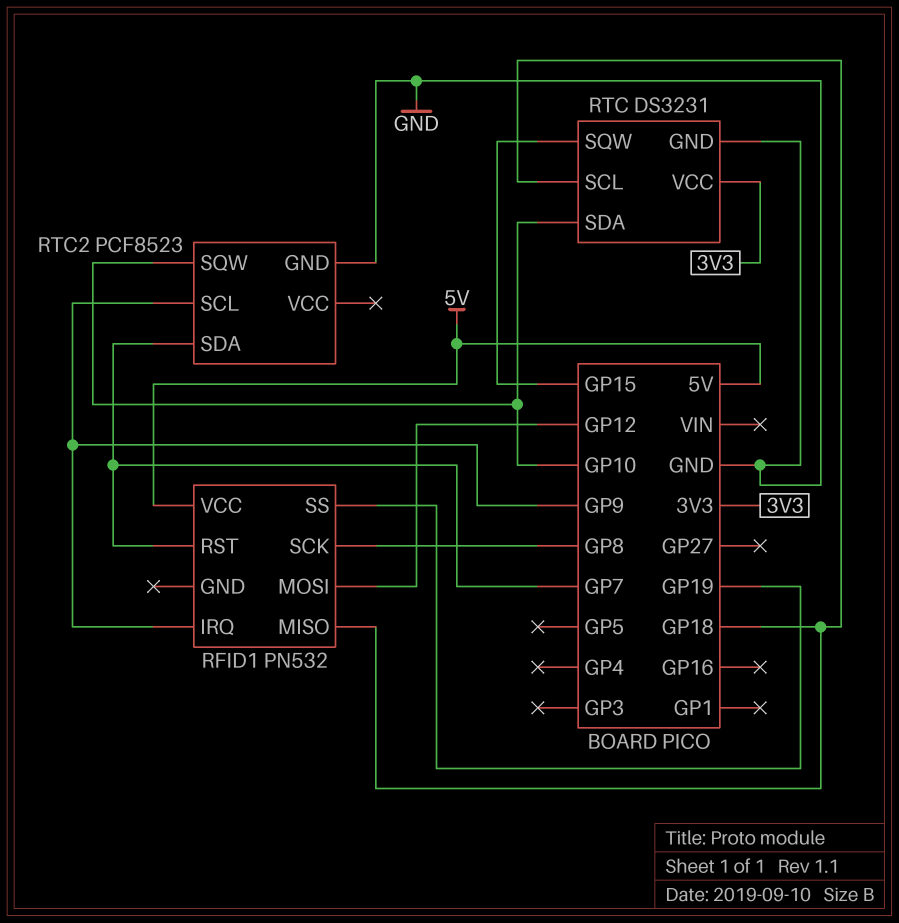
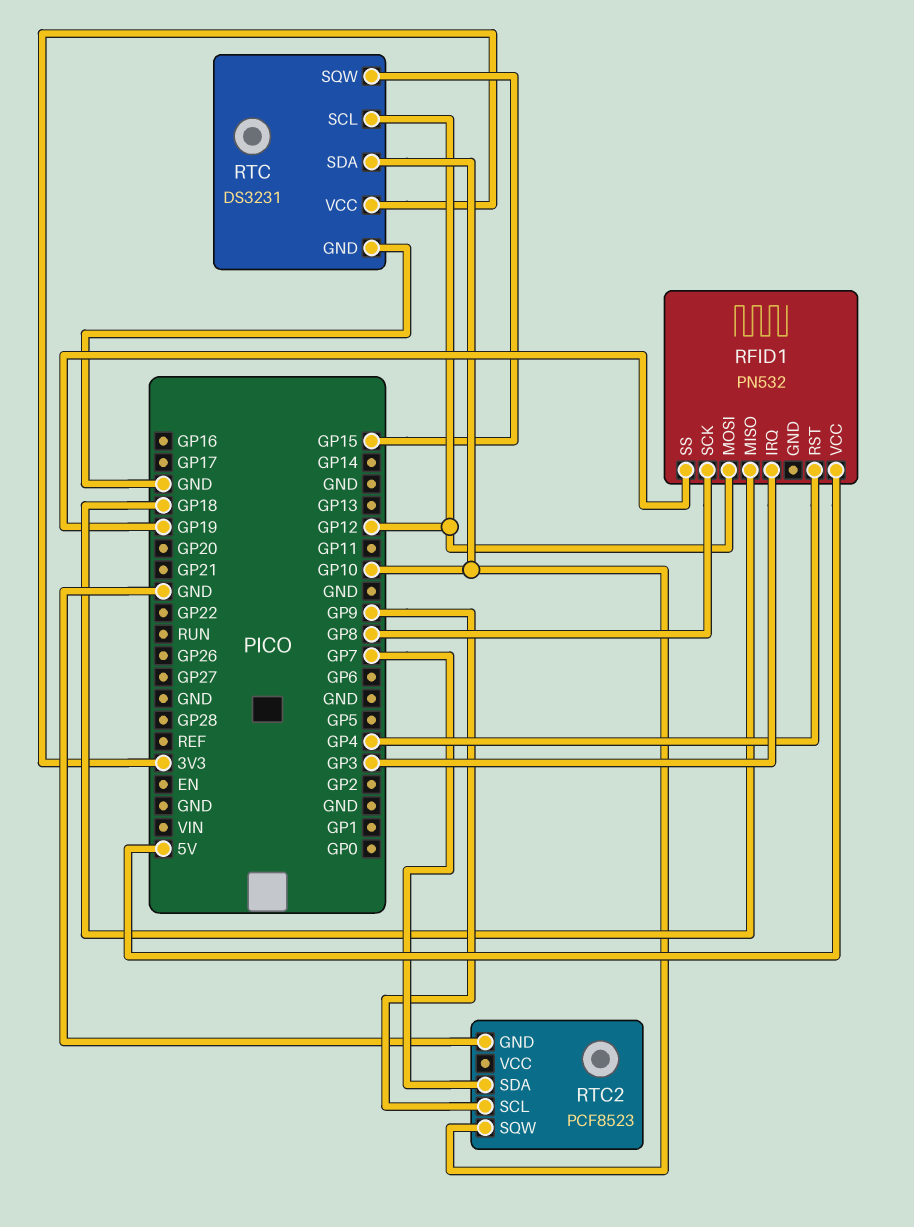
RFID1 pin IRQ: GP9 -> GP3
RFID1 pin RST: GP7 -> GP4
RTC pin SCL: GP18 -> GP12

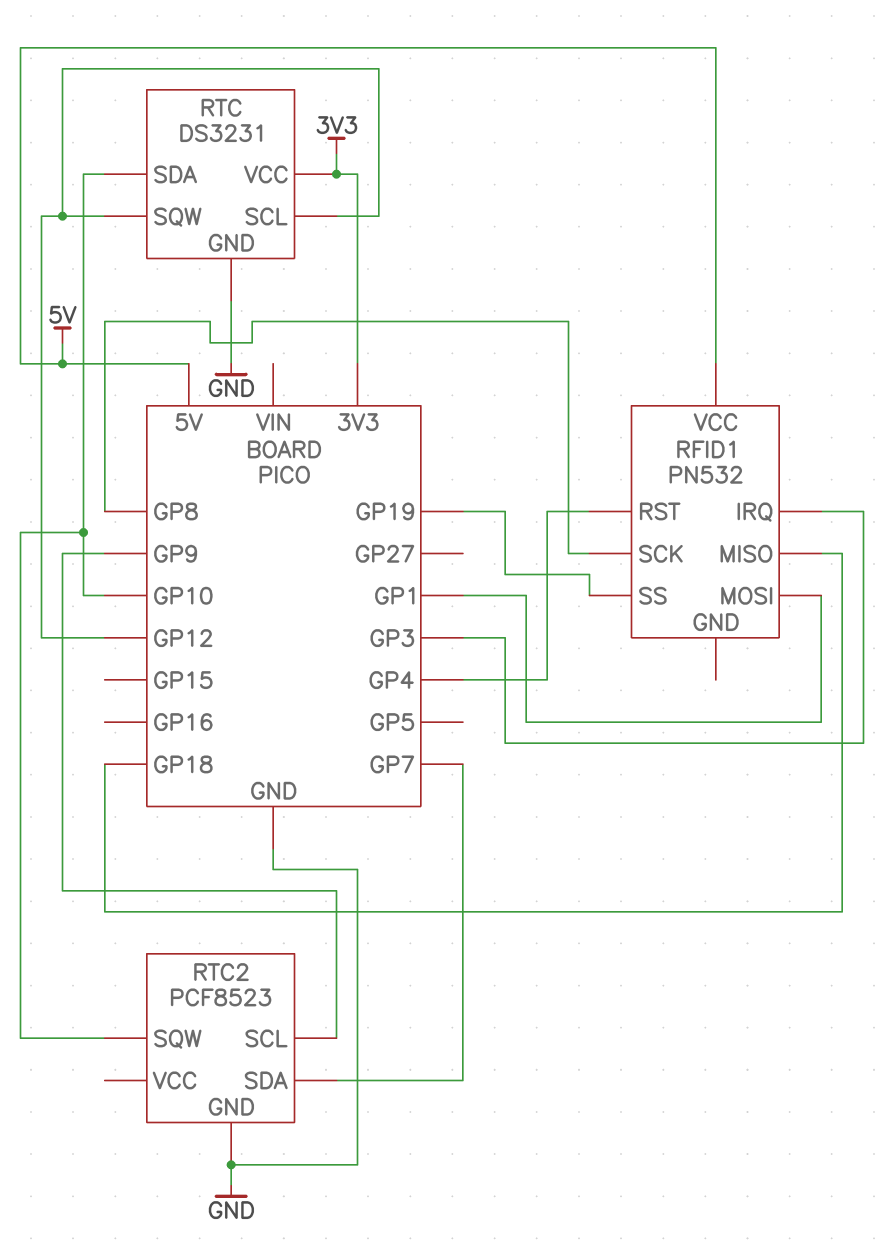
RFID1 pin MOSI: GP12 -> GP1
RTC pin SQW: GP15 -> GP12

